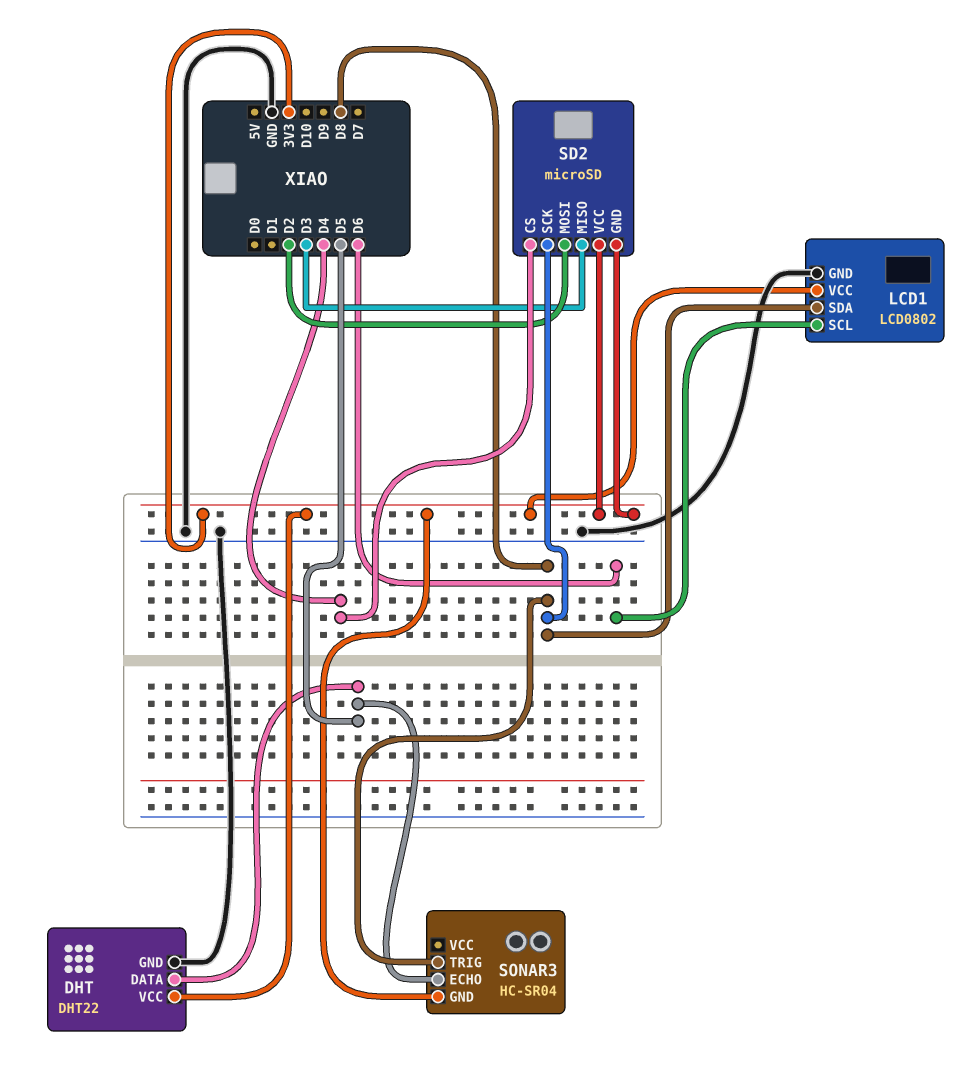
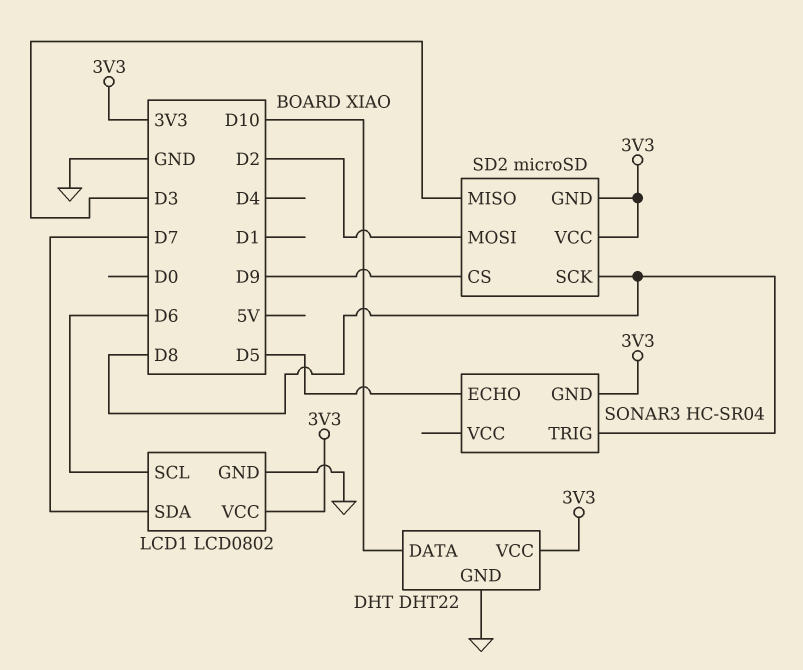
DHT pin DATA: D5 -> D10
LCD1 pin SDA: D8 -> D7
SD2 pin CS: D4 -> D9

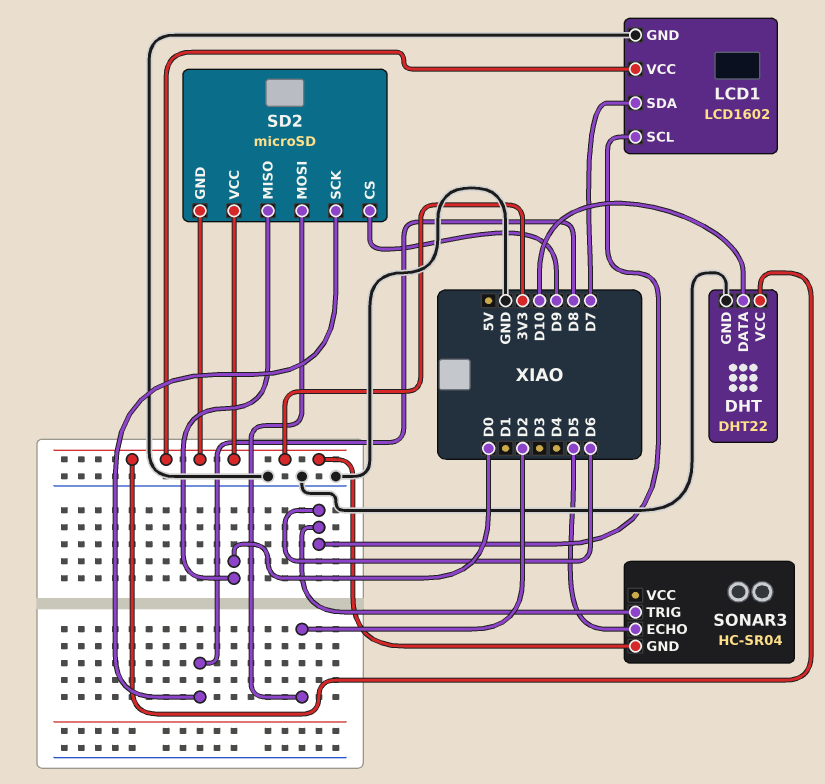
LCD1: LCD0802 -> LCD1602
SD2 pin MISO: D3 -> D0
SONAR3 pin TRIG: D8 -> D6

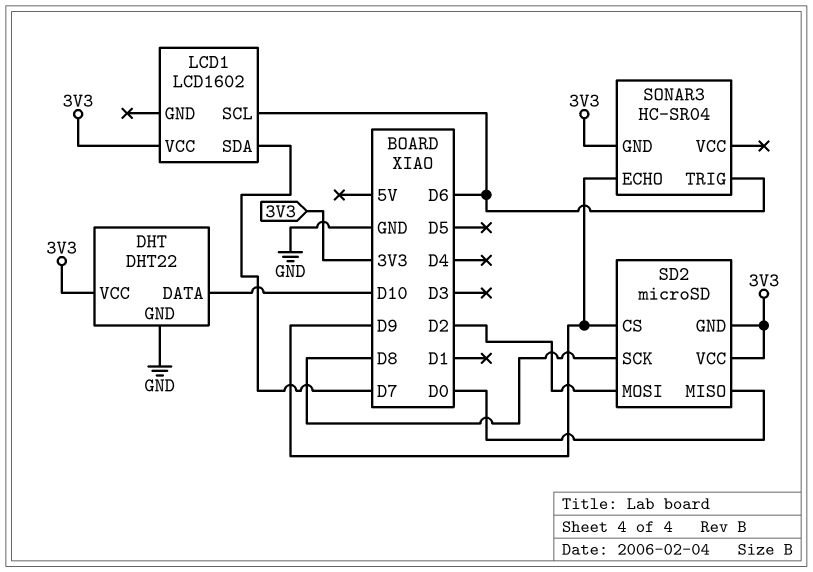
LCD1 pin GND: GND -> none
SONAR3 pin ECHO: D5 -> D9

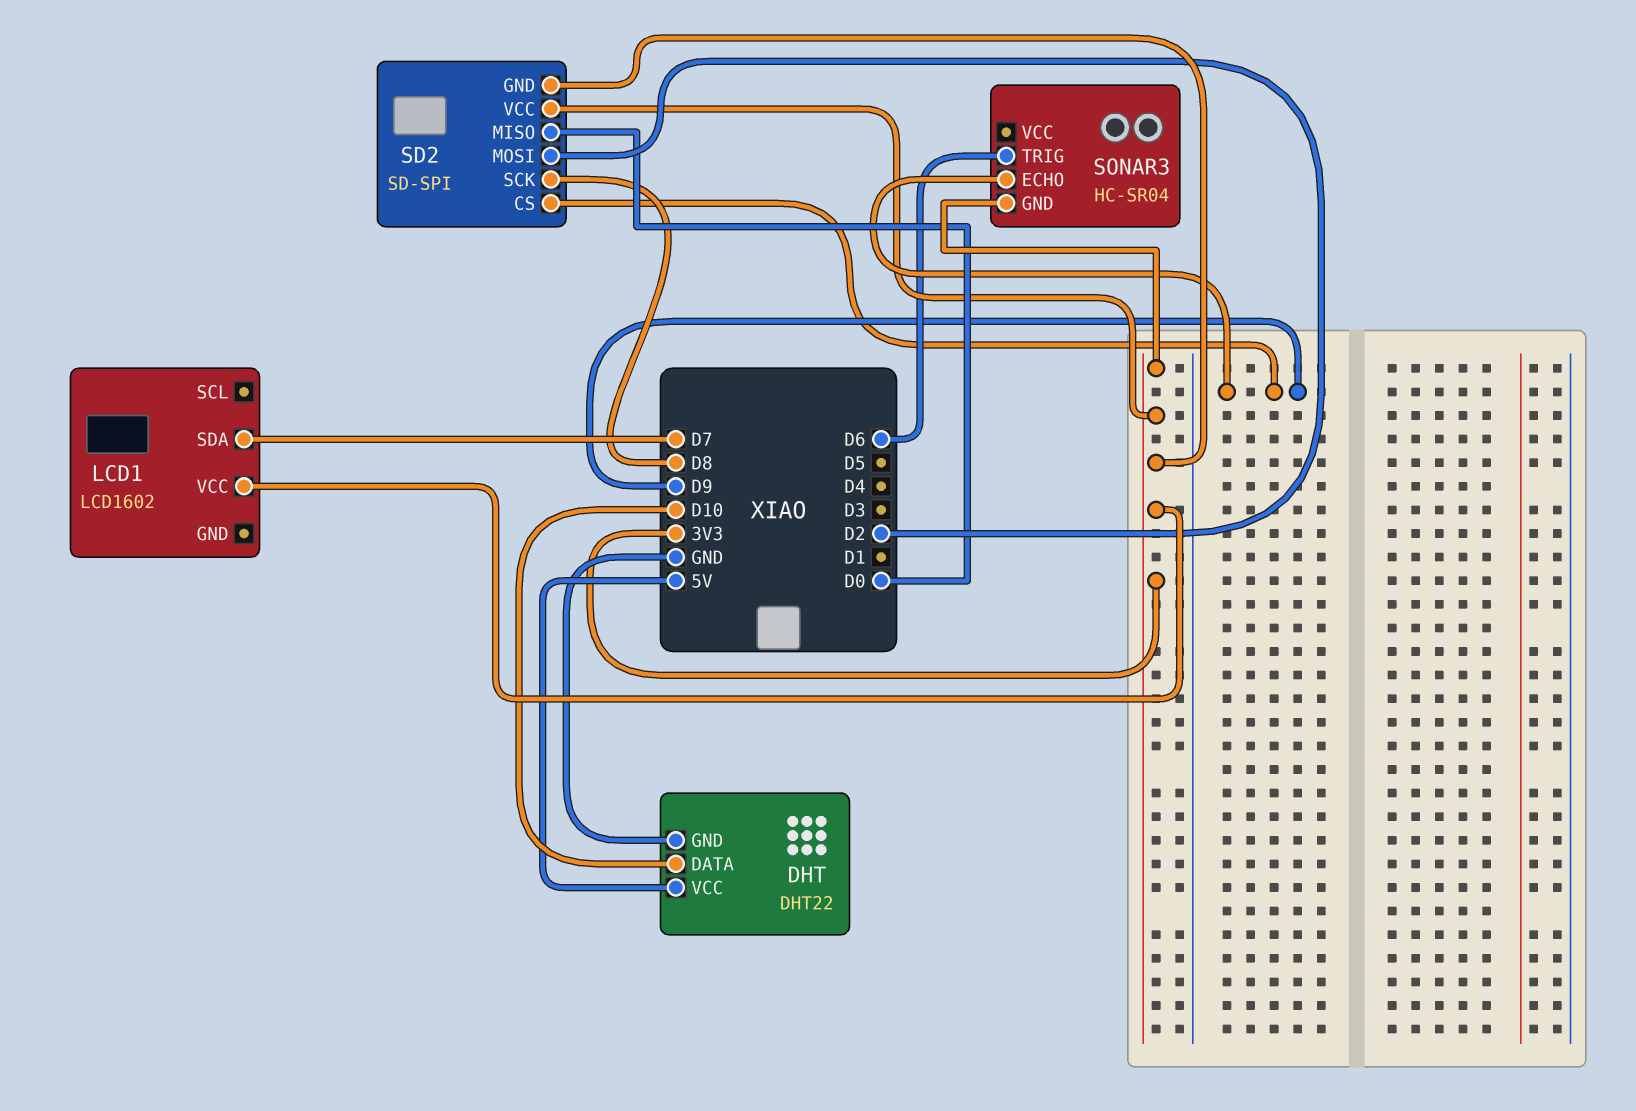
DHT pin VCC: 3V3 -> 5V
LCD1 pin SCL: D6 -> none
SD2: microSD -> SD-SPI

